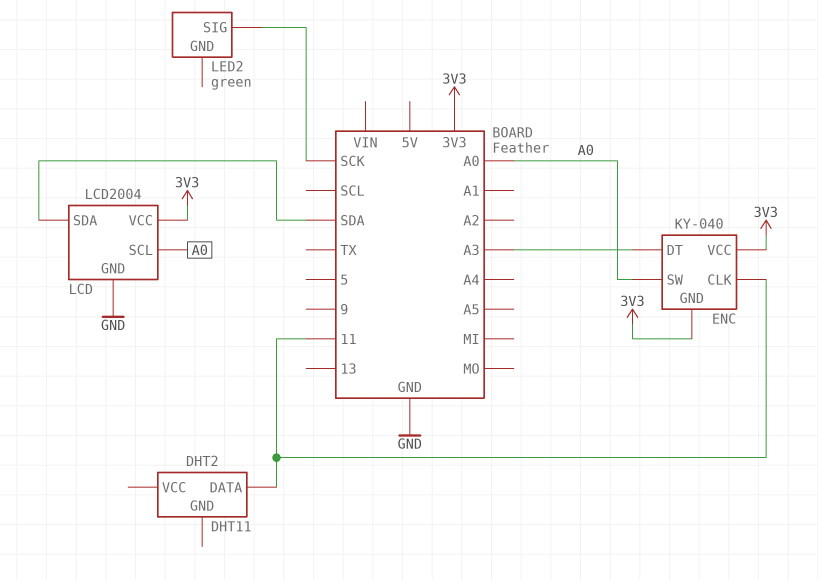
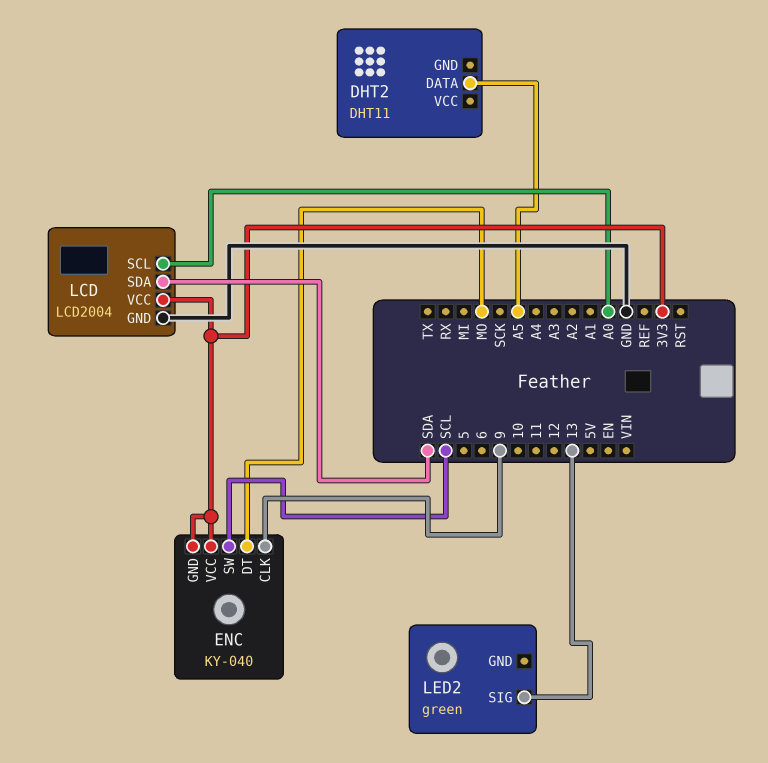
DHT2 pin DATA: 11 -> A5
ENC pin CLK: 11 -> 9
ENC pin DT: A3 -> MO
ENC pin SW: A0 -> SCL
LED2 pin SIG: SCK -> 13

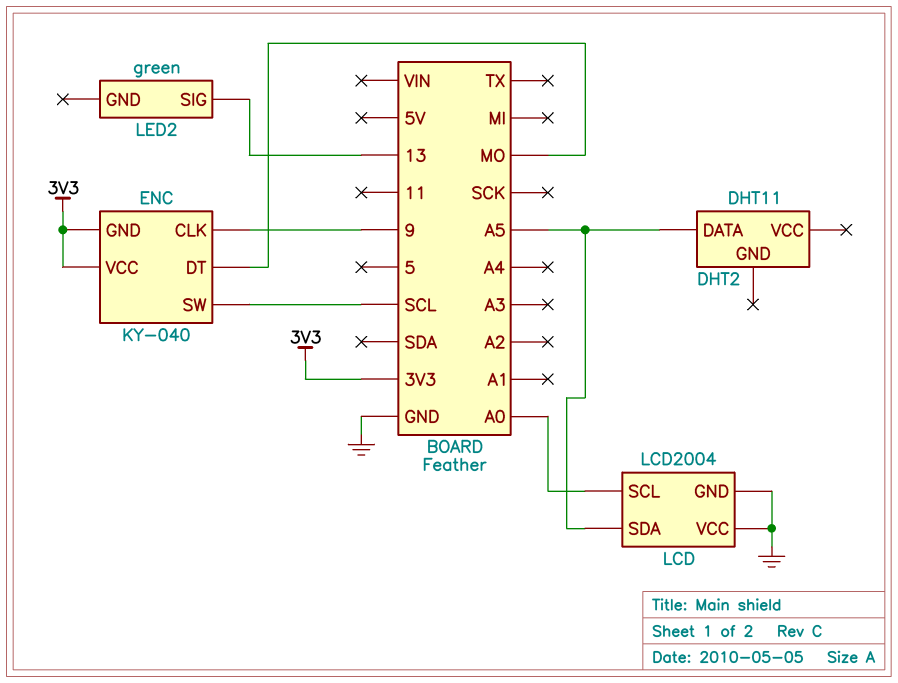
LCD pin SDA: SDA -> A5
LCD pin VCC: 3V3 -> GND

